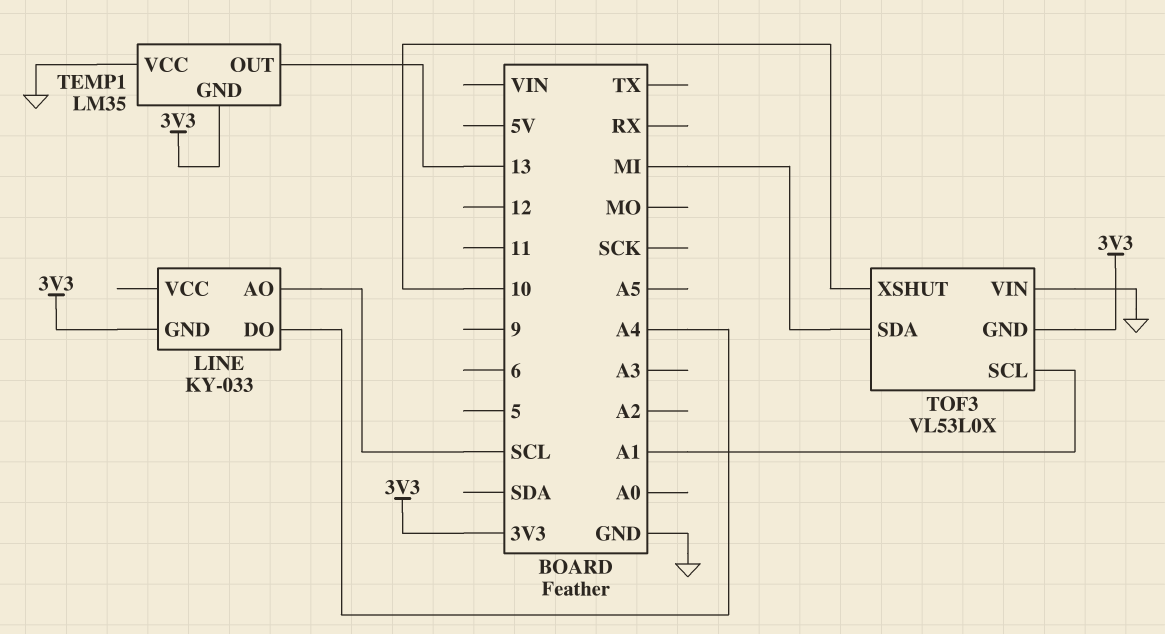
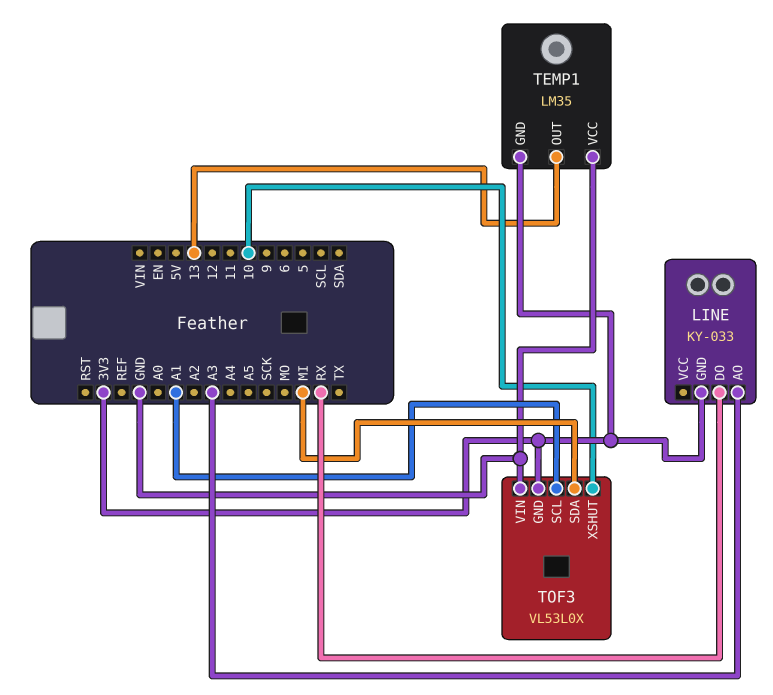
LINE pin AO: SCL -> A3
LINE pin DO: A4 -> RX

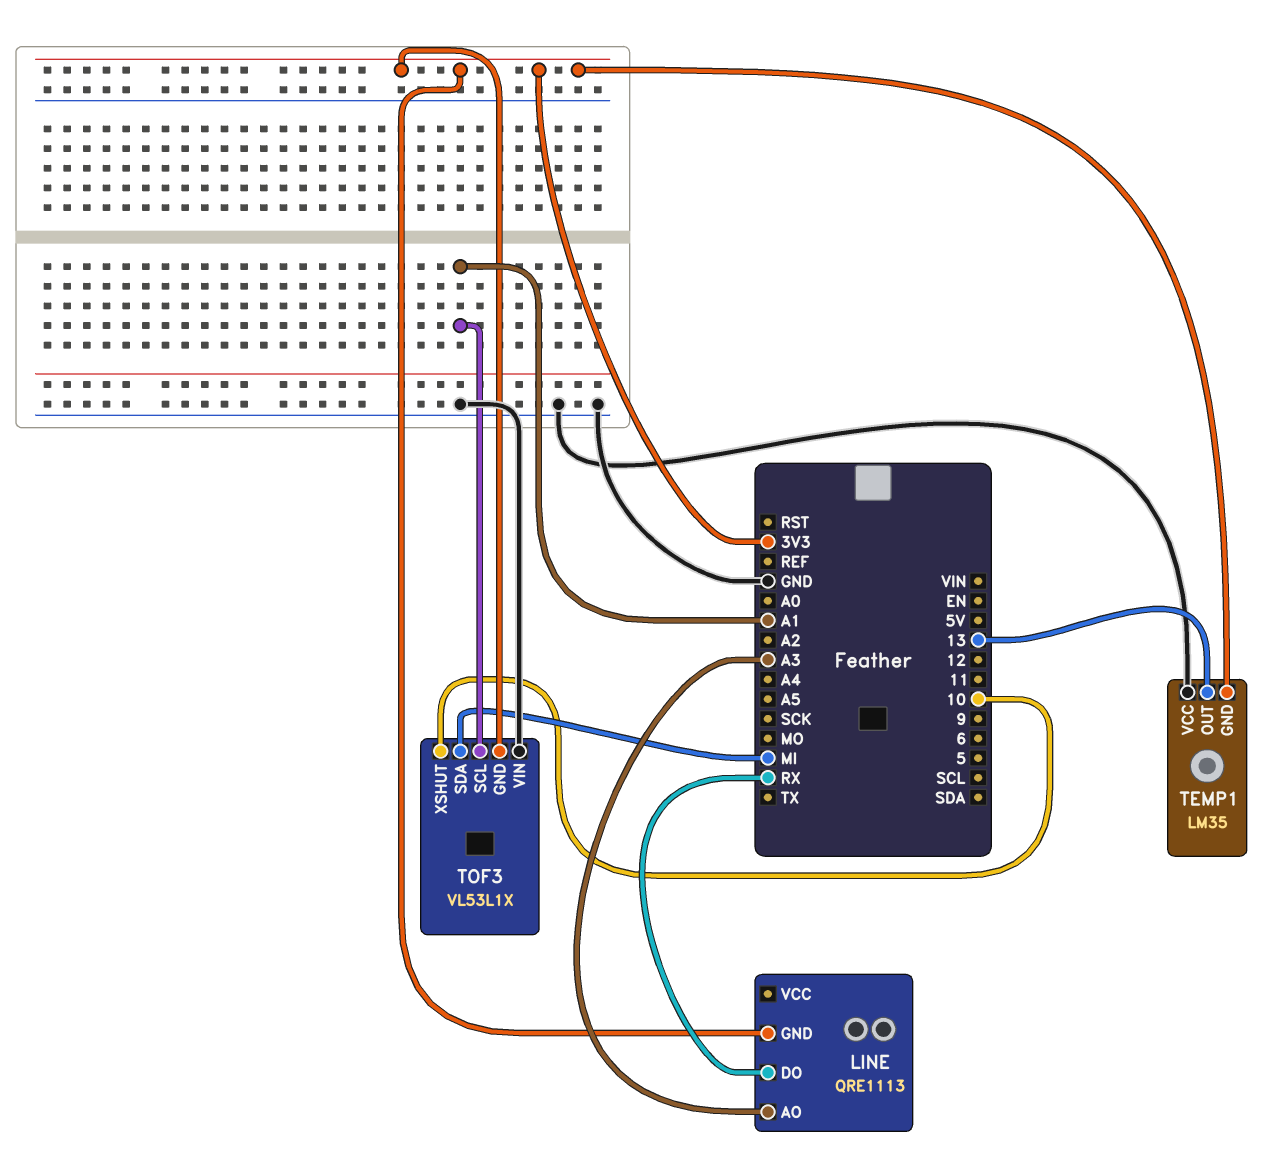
LINE: KY-033 -> QRE1113
TOF3: VL53L0X -> VL53L1X

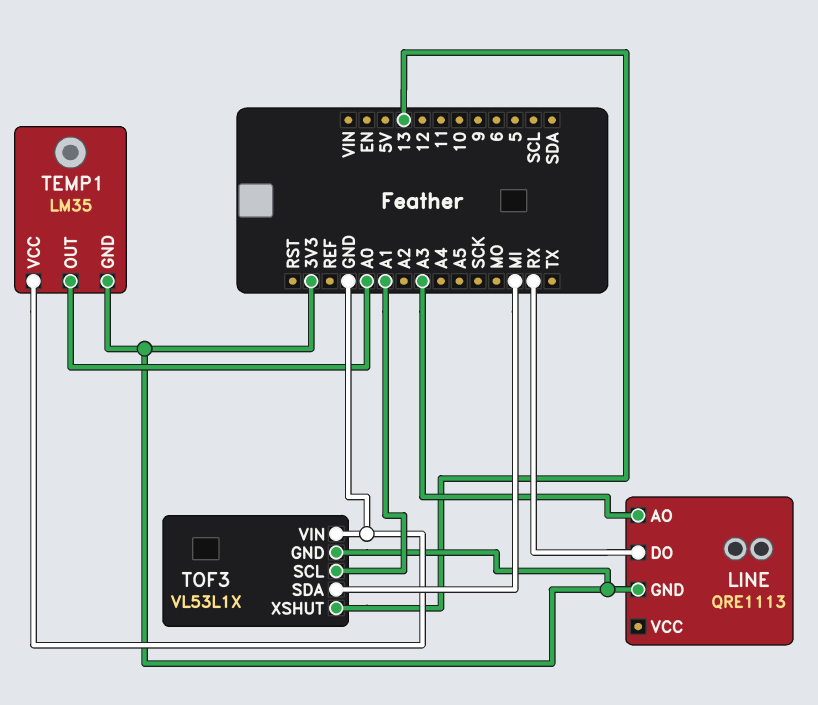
TEMP1 pin OUT: 13 -> A0
TOF3 pin XSHUT: 10 -> 13

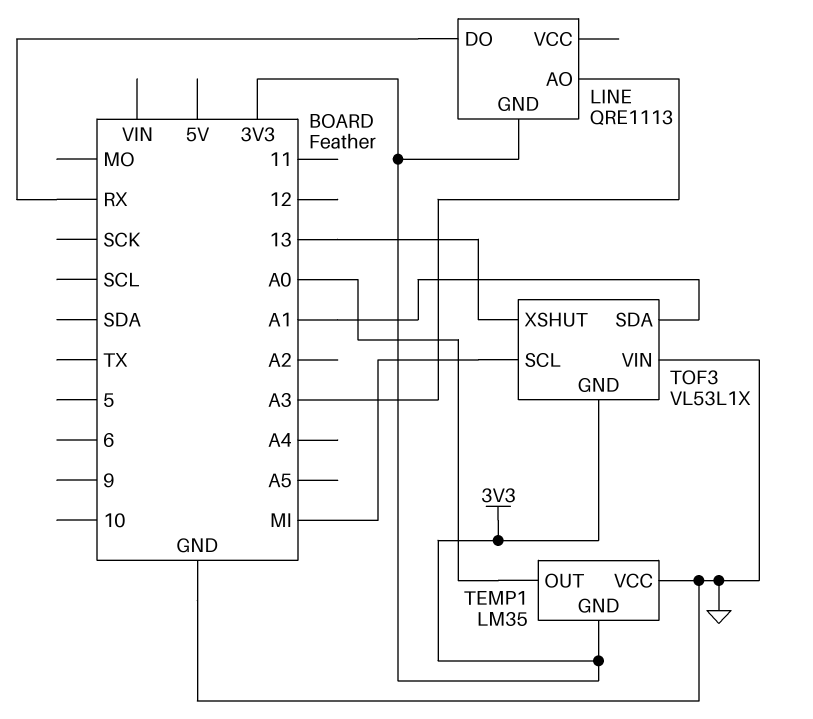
TOF3 pin SCL: A1 -> MI
TOF3 pin SDA: MI -> A1

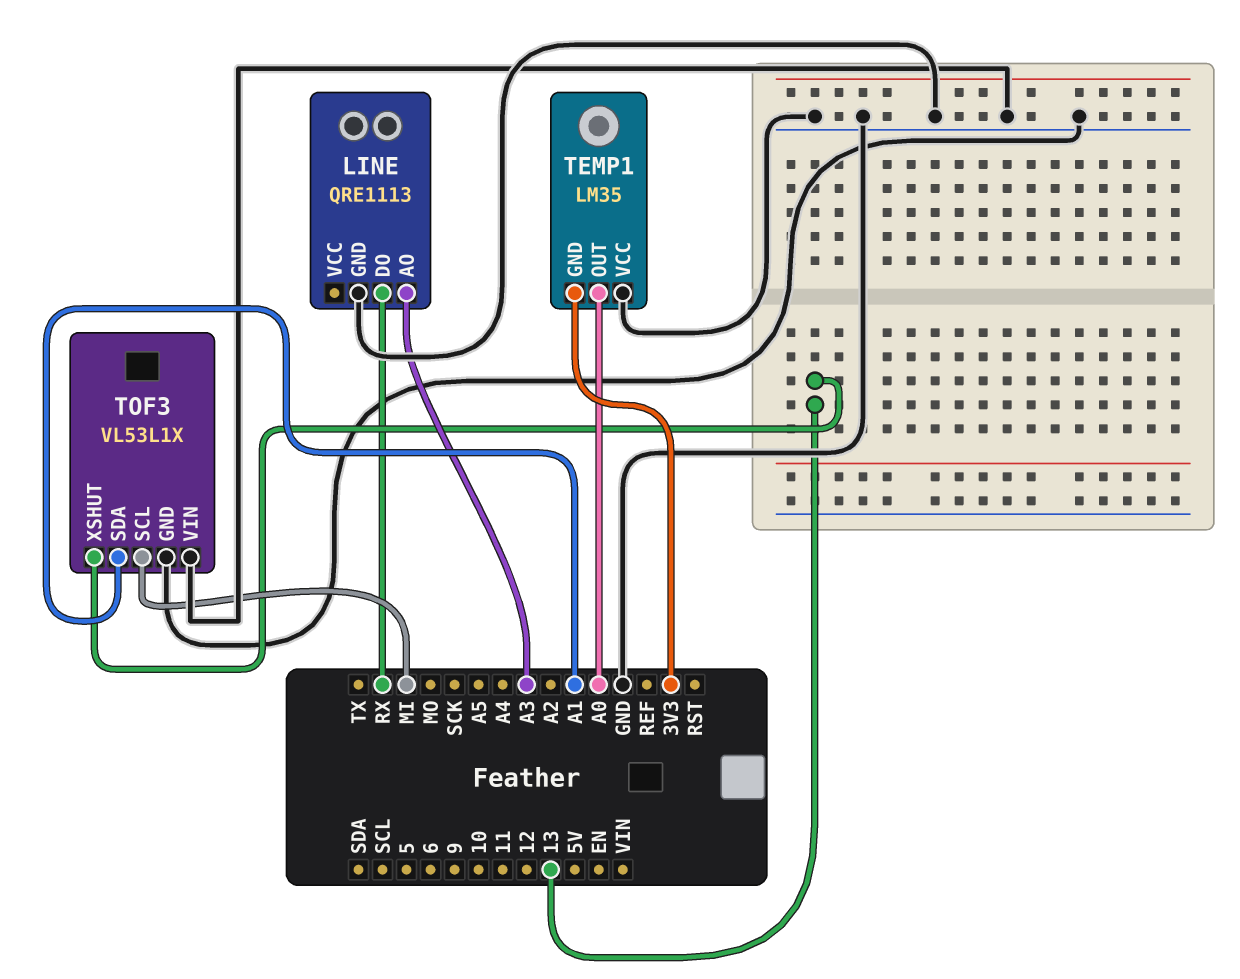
LINE pin GND: 3V3 -> GND
TOF3 pin GND: 3V3 -> GND

